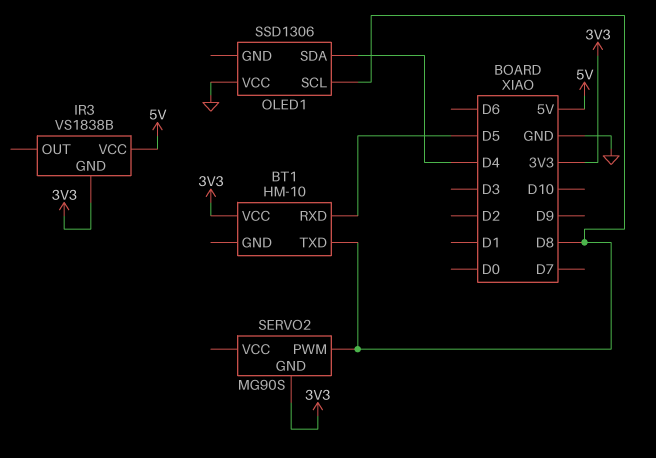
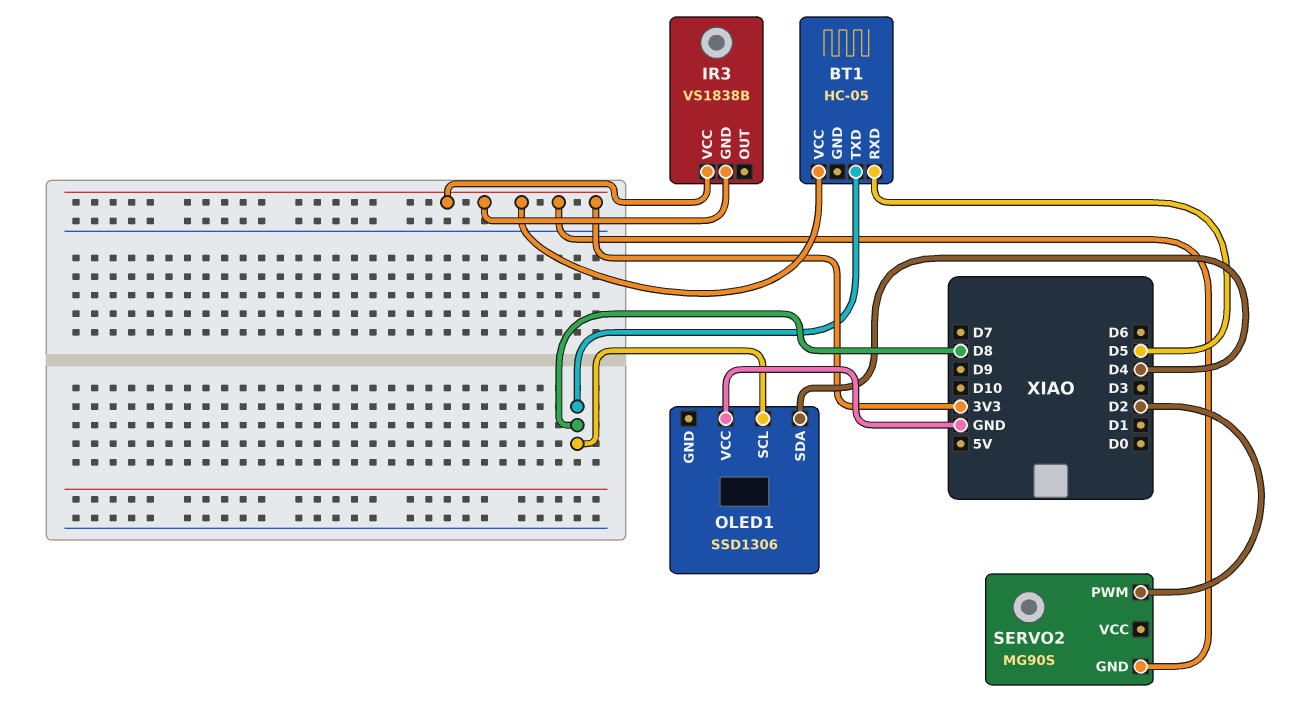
BT1: HM-10 -> HC-05
IR3 pin VCC: 5V -> 3V3
SERVO2 pin PWM: D8 -> D2

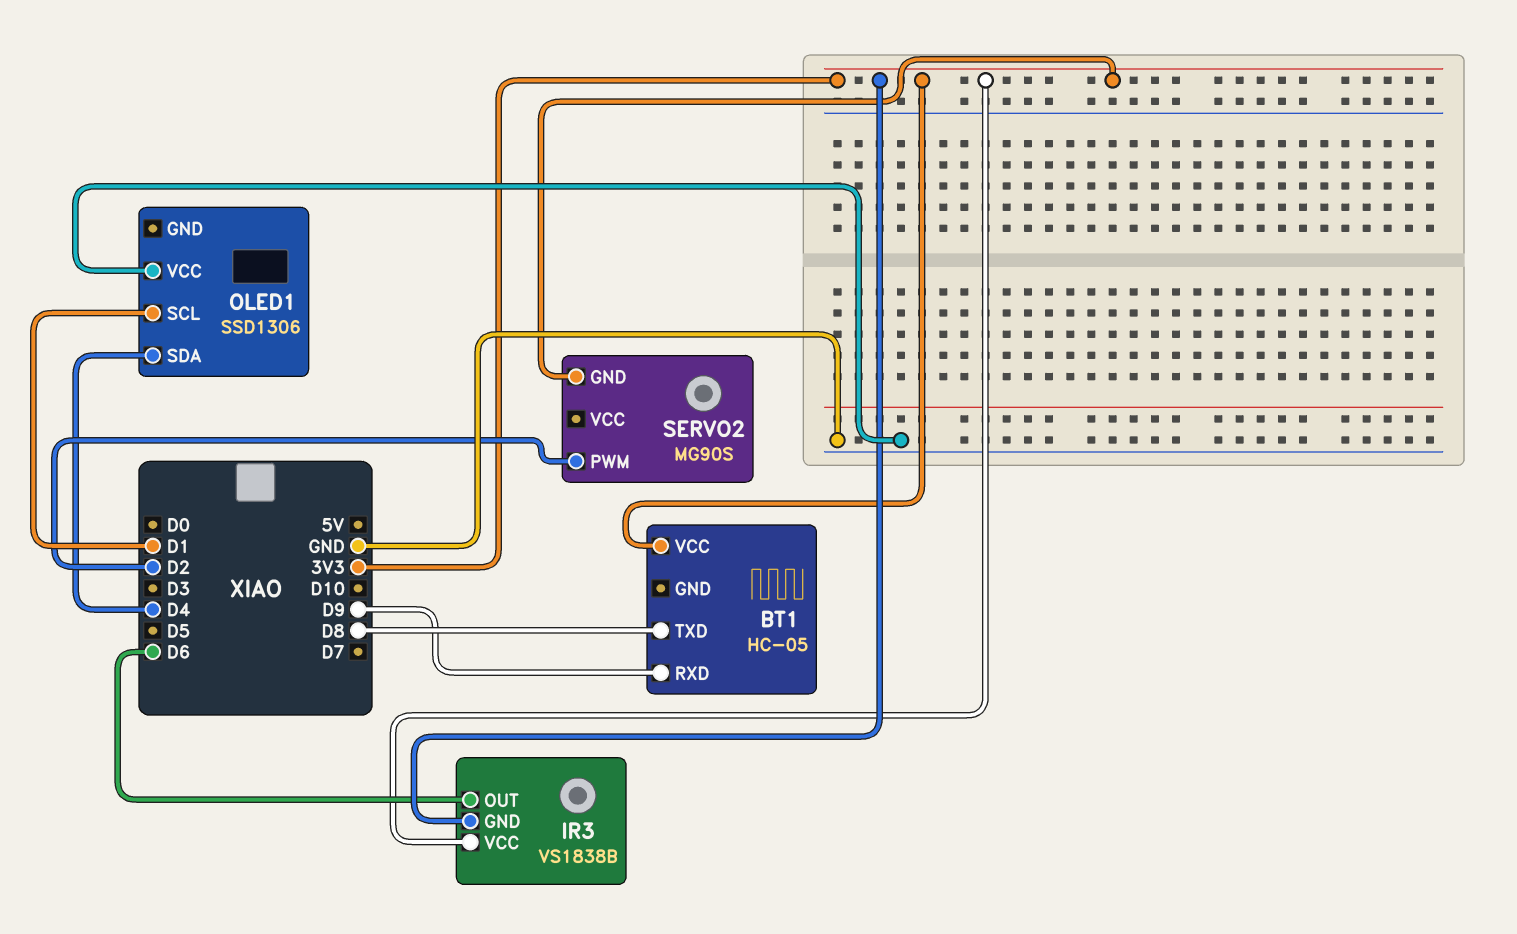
BT1 pin RXD: D5 -> D9
IR3 pin OUT: none -> D6
OLED1 pin SCL: D8 -> D1

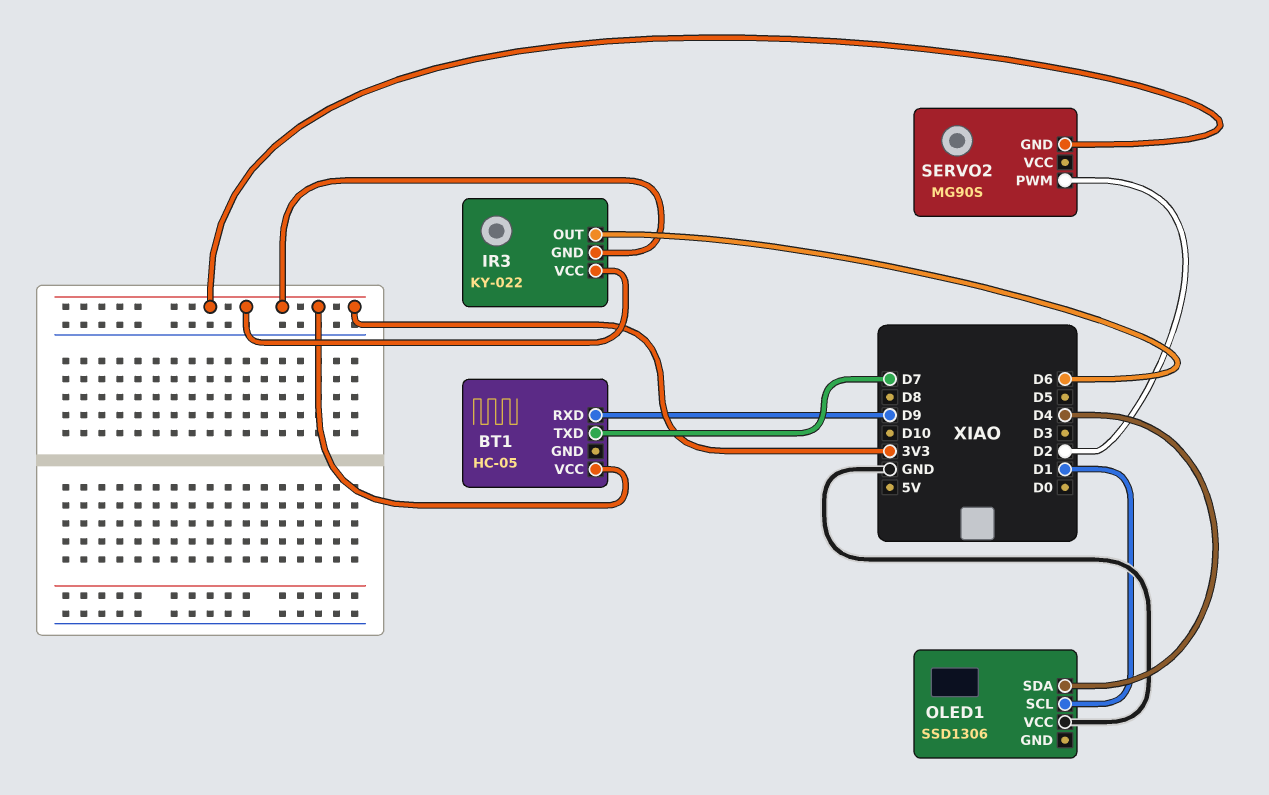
BT1 pin TXD: D8 -> D7
IR3: VS1838B -> KY-022

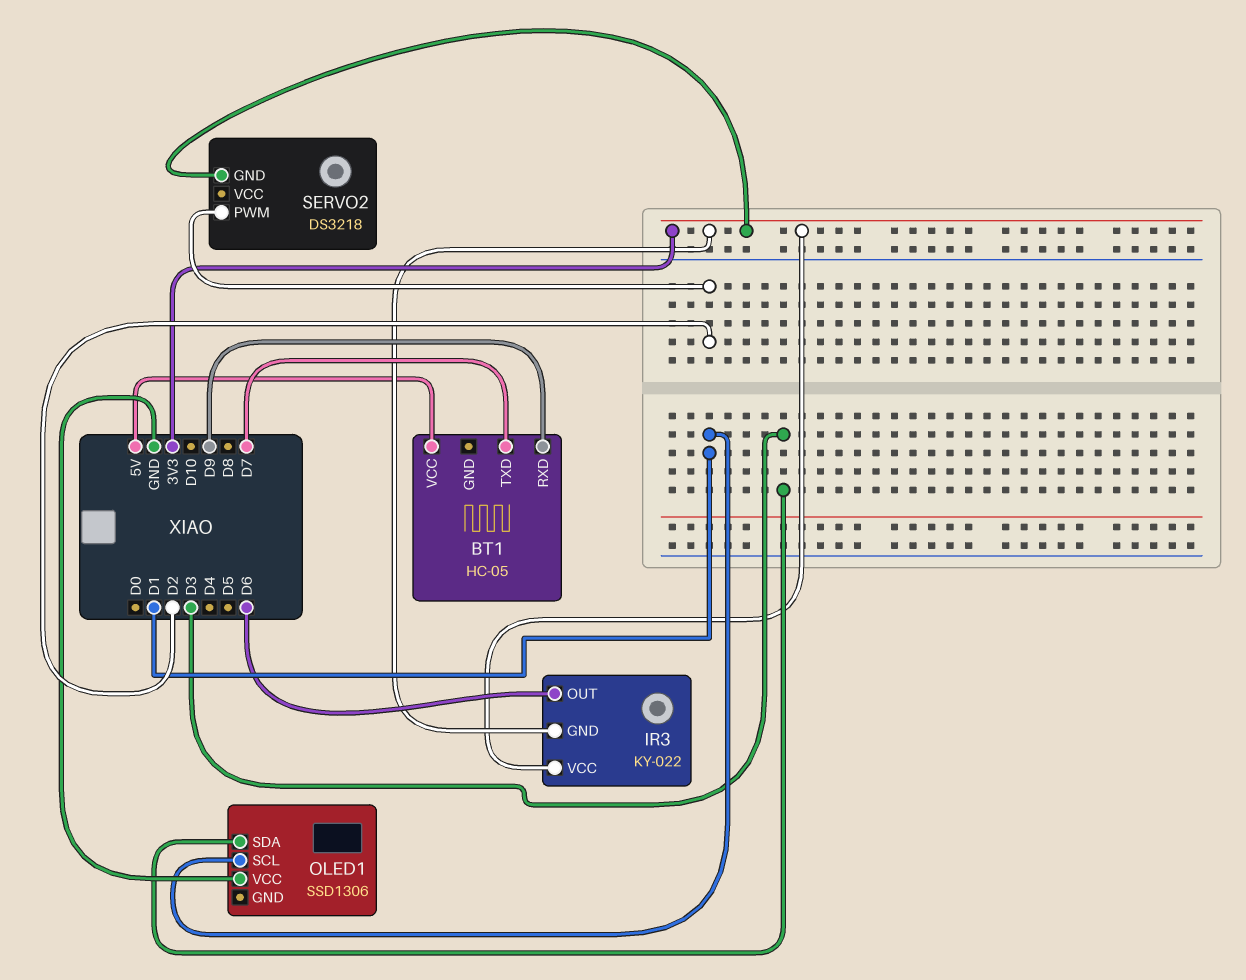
BT1 pin VCC: 3V3 -> 5V
OLED1 pin SDA: D4 -> D3
SERVO2: MG90S -> DS3218

